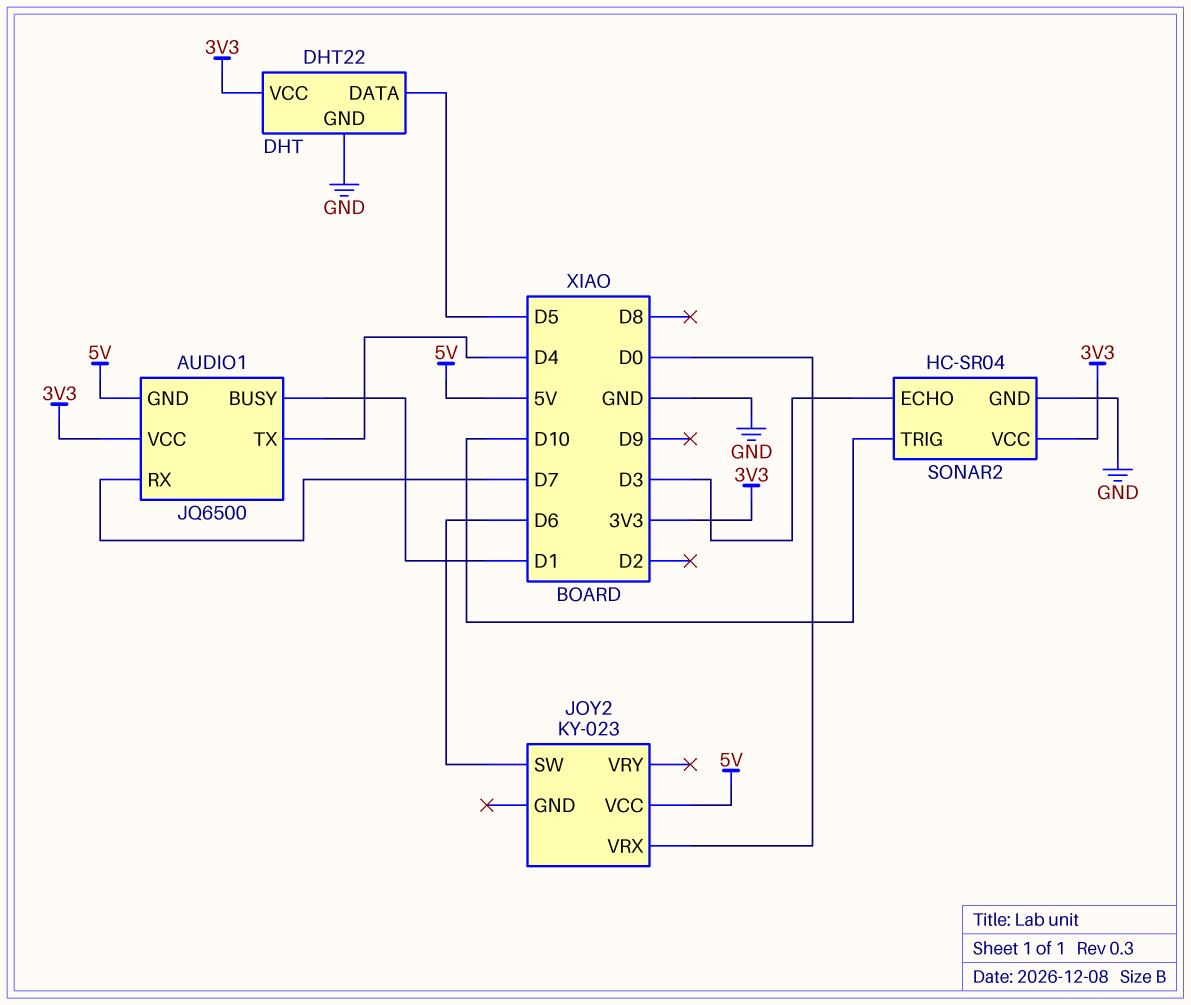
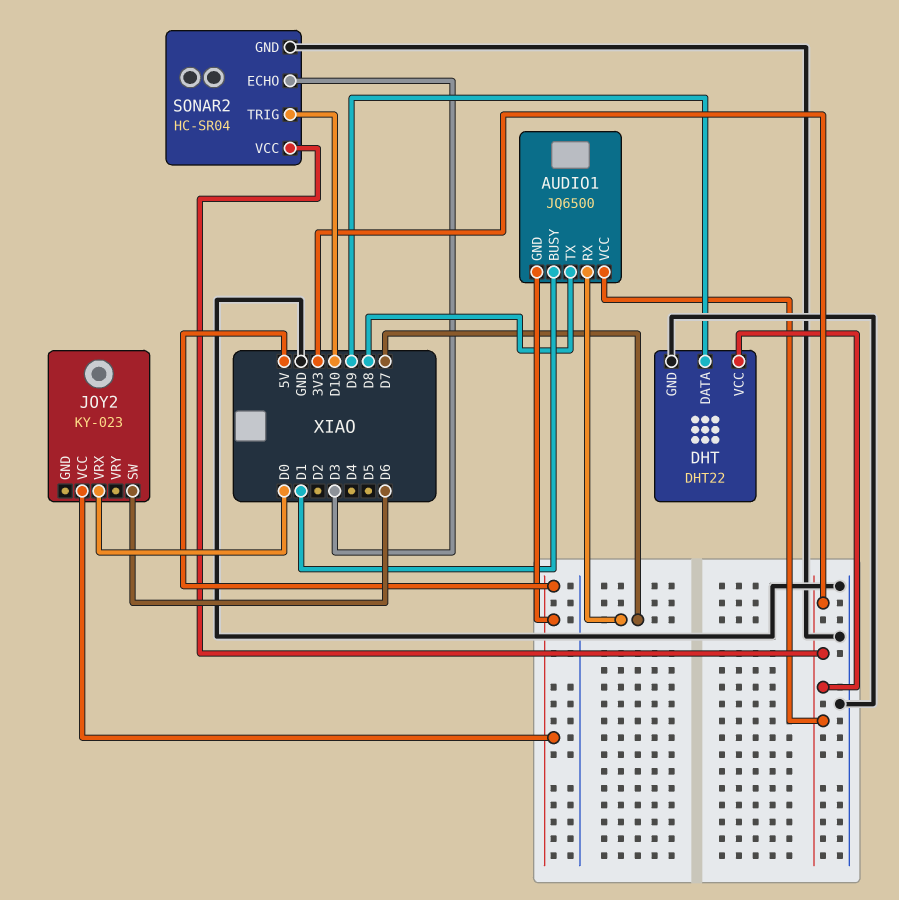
AUDIO1 pin TX: D4 -> D8
DHT pin DATA: D5 -> D9

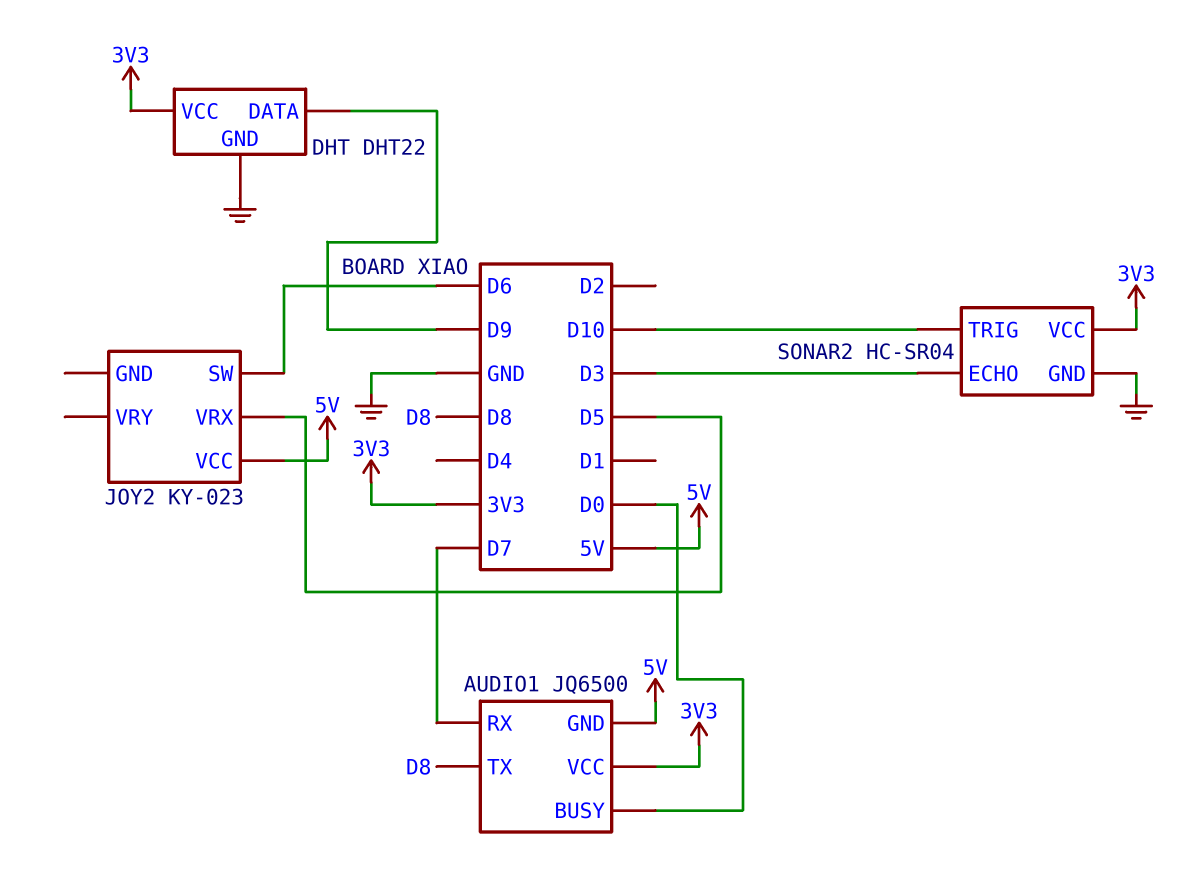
AUDIO1 pin BUSY: D1 -> D0
JOY2 pin VRX: D0 -> D5

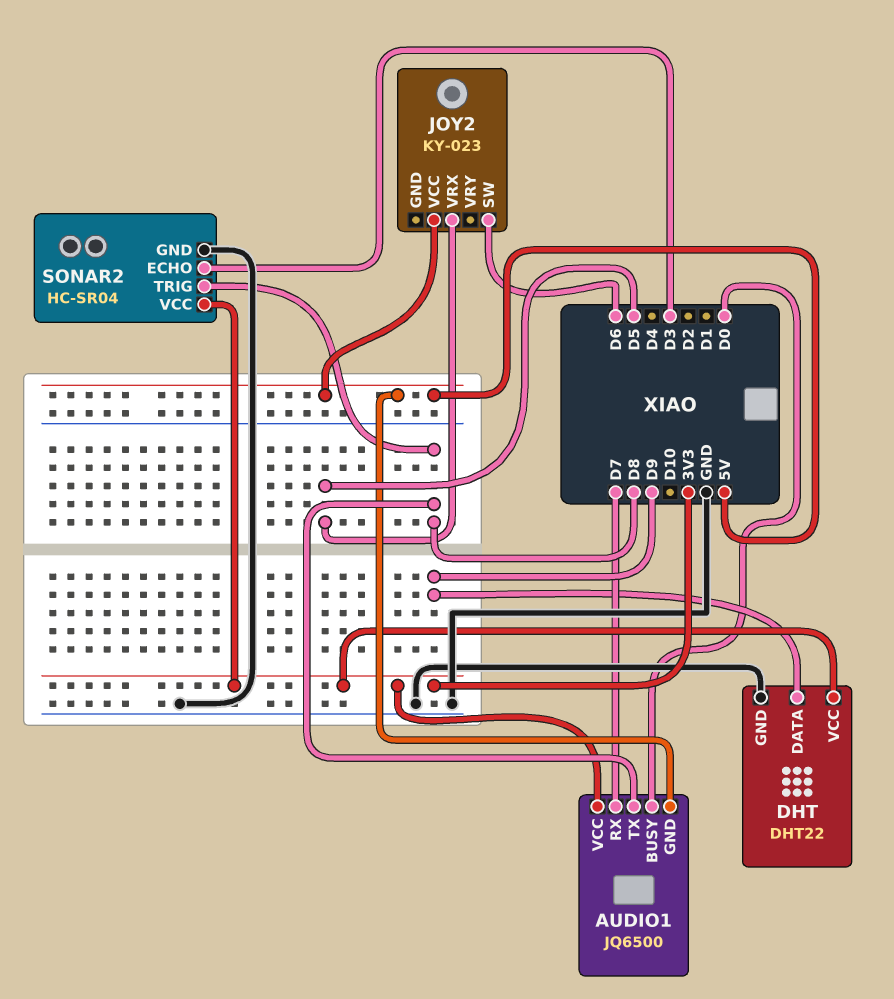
SONAR2 pin TRIG: D10 -> D8

